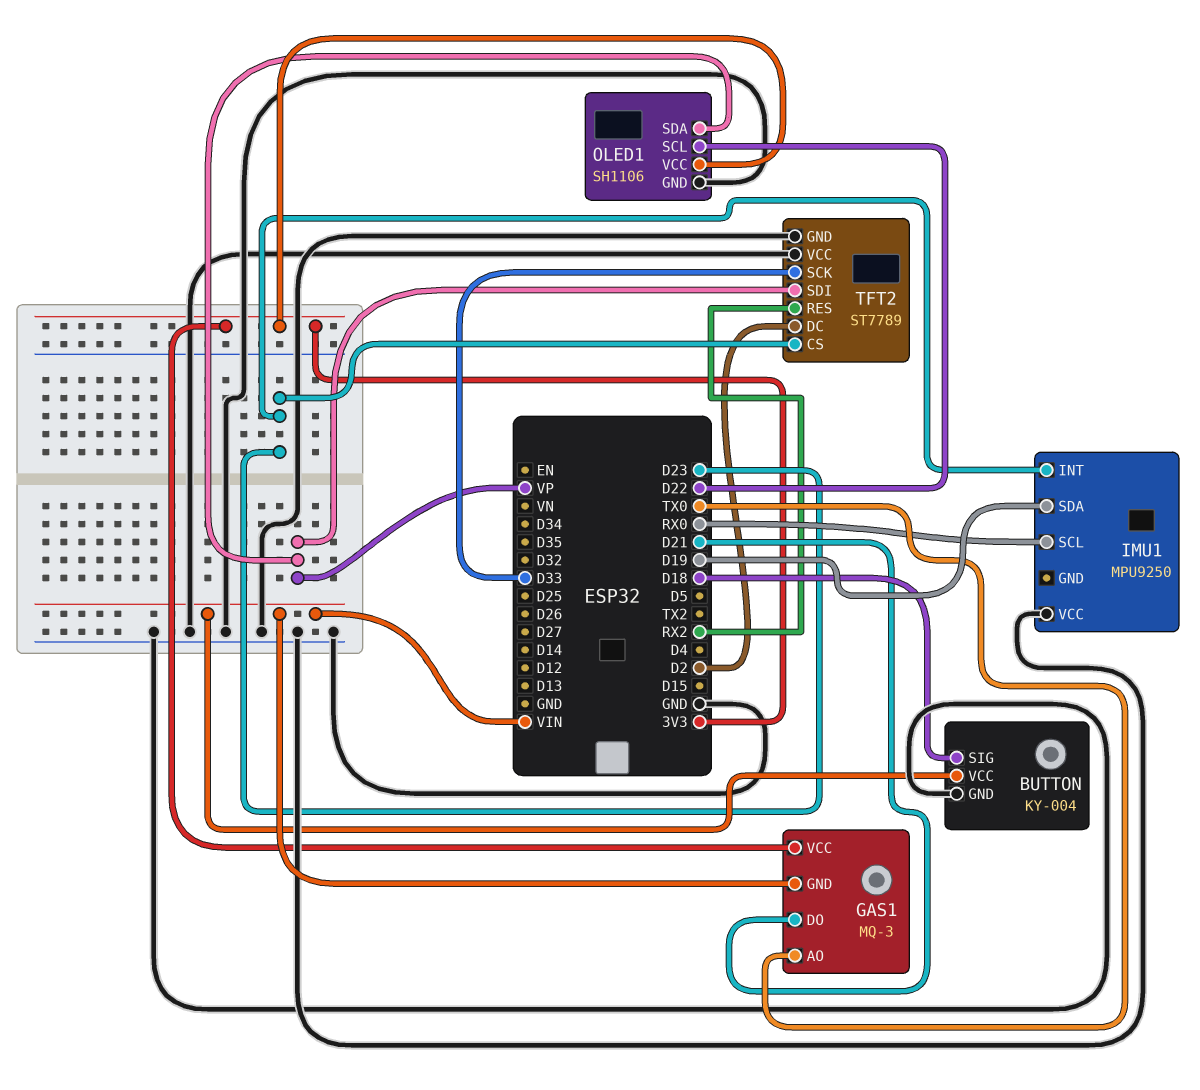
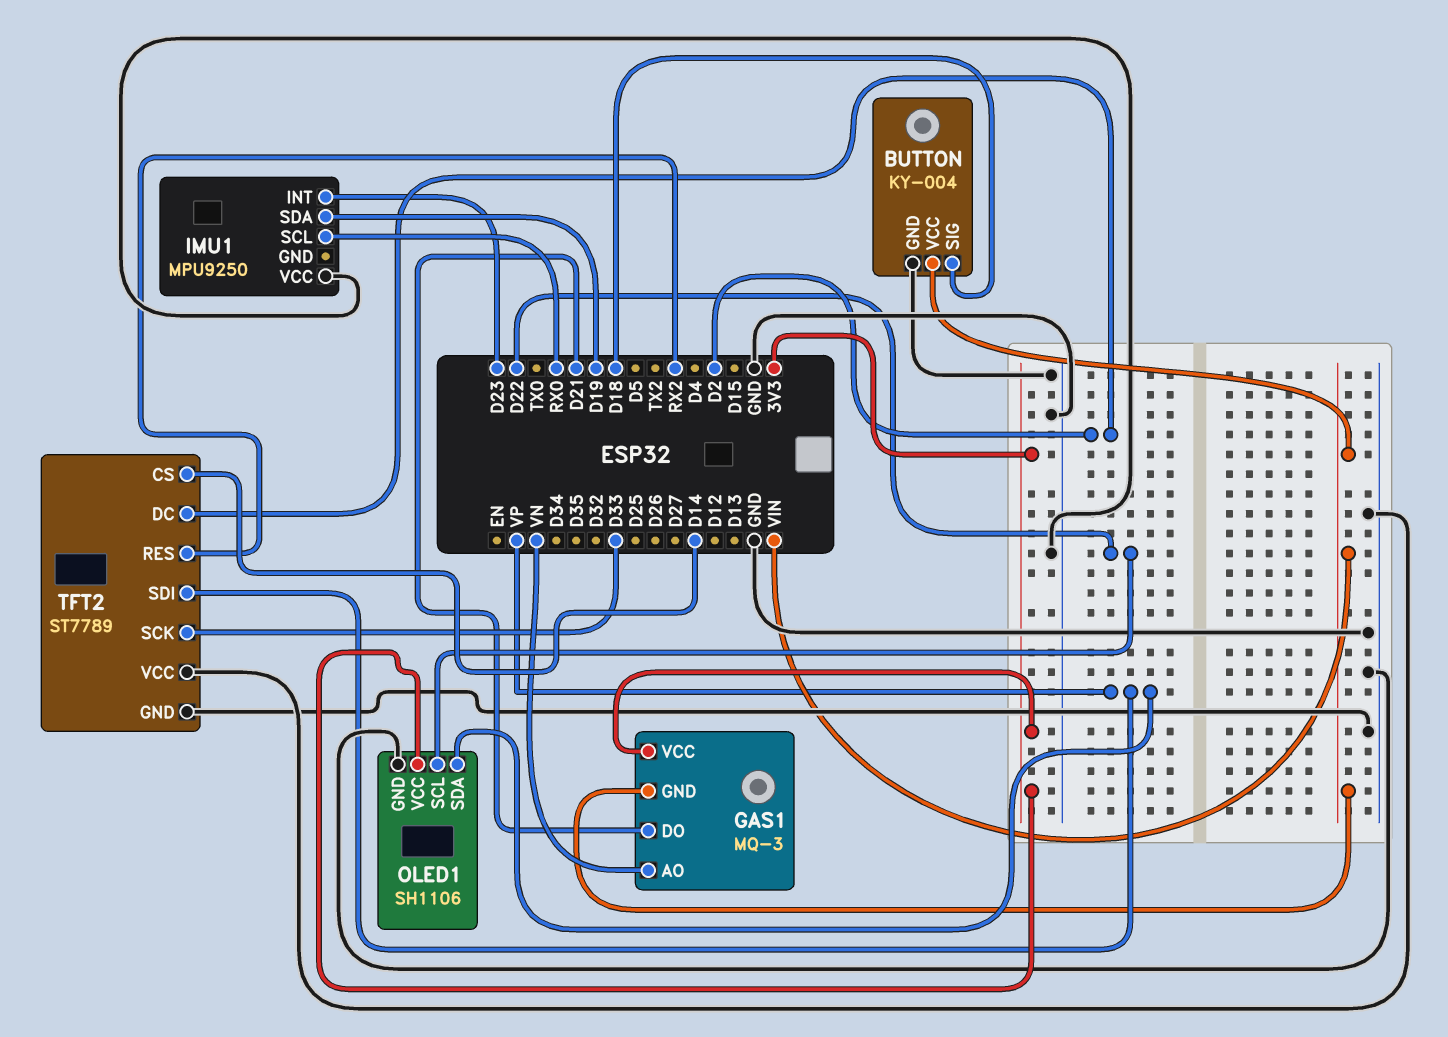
GAS1 pin AO: TX0 -> VN
TFT2 pin CS: D23 -> D14

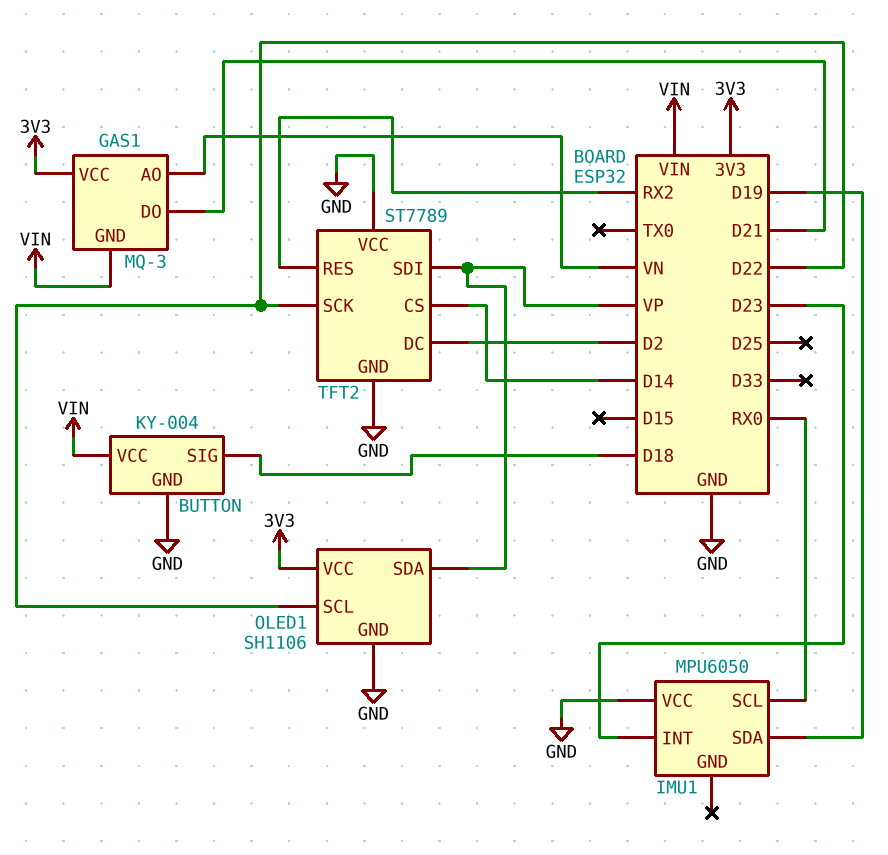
IMU1: MPU9250 -> MPU6050
TFT2 pin SCK: D33 -> D22

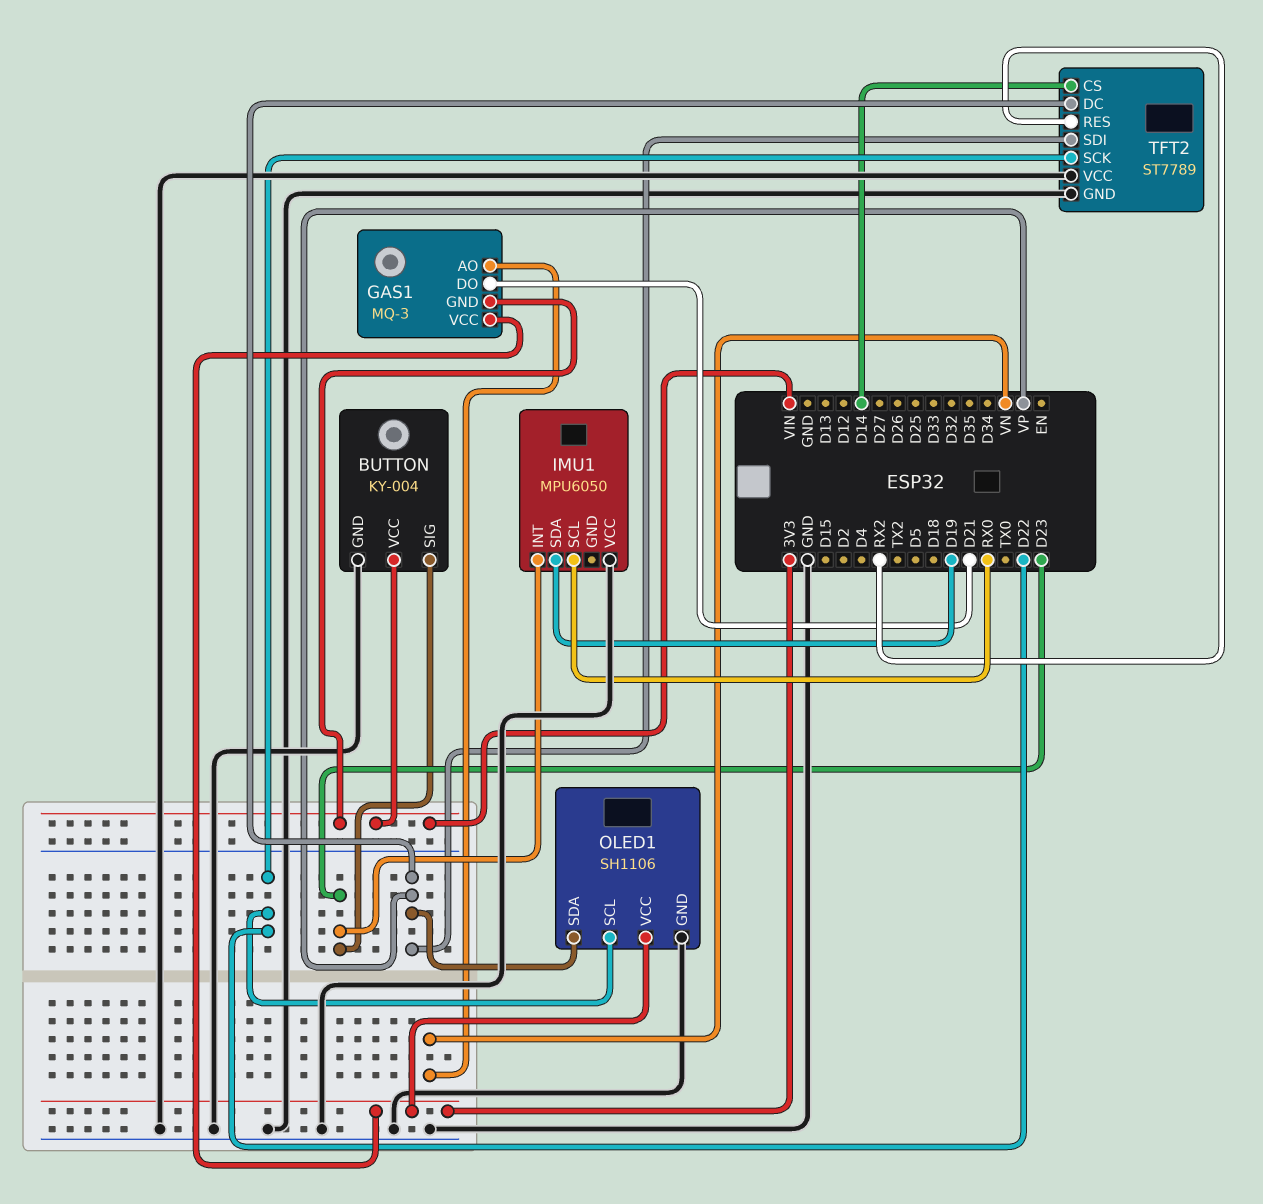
BUTTON pin SIG: D18 -> D23
TFT2 pin DC: D2 -> VP

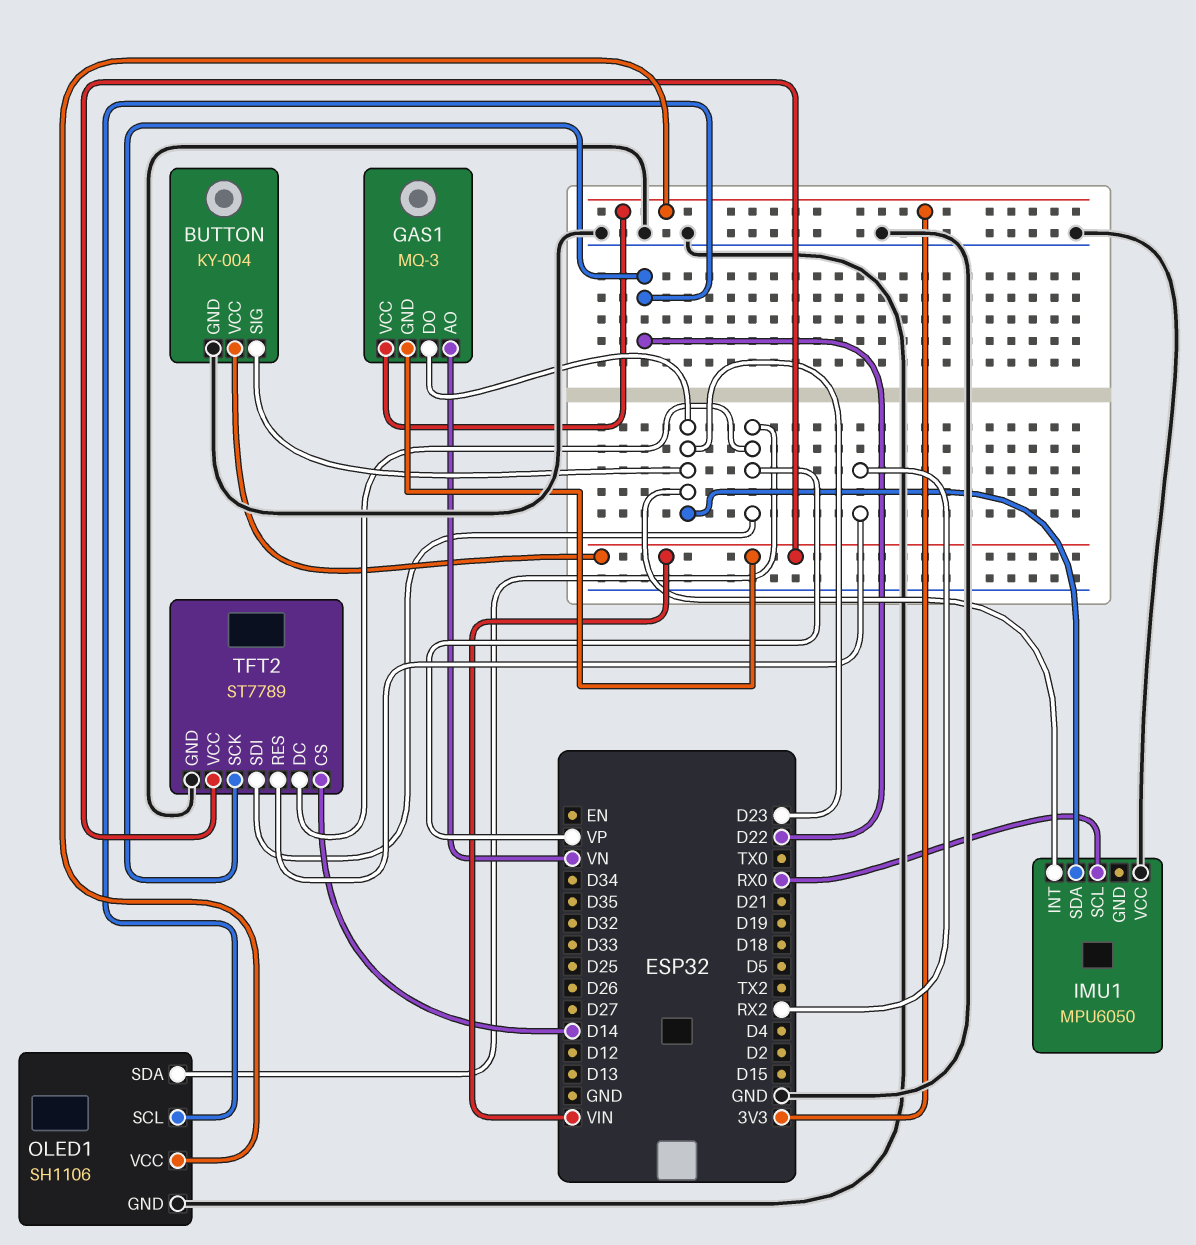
GAS1 pin DO: D21 -> D23
IMU1 pin SDA: D19 -> D23
TFT2 pin VCC: GND -> VIN

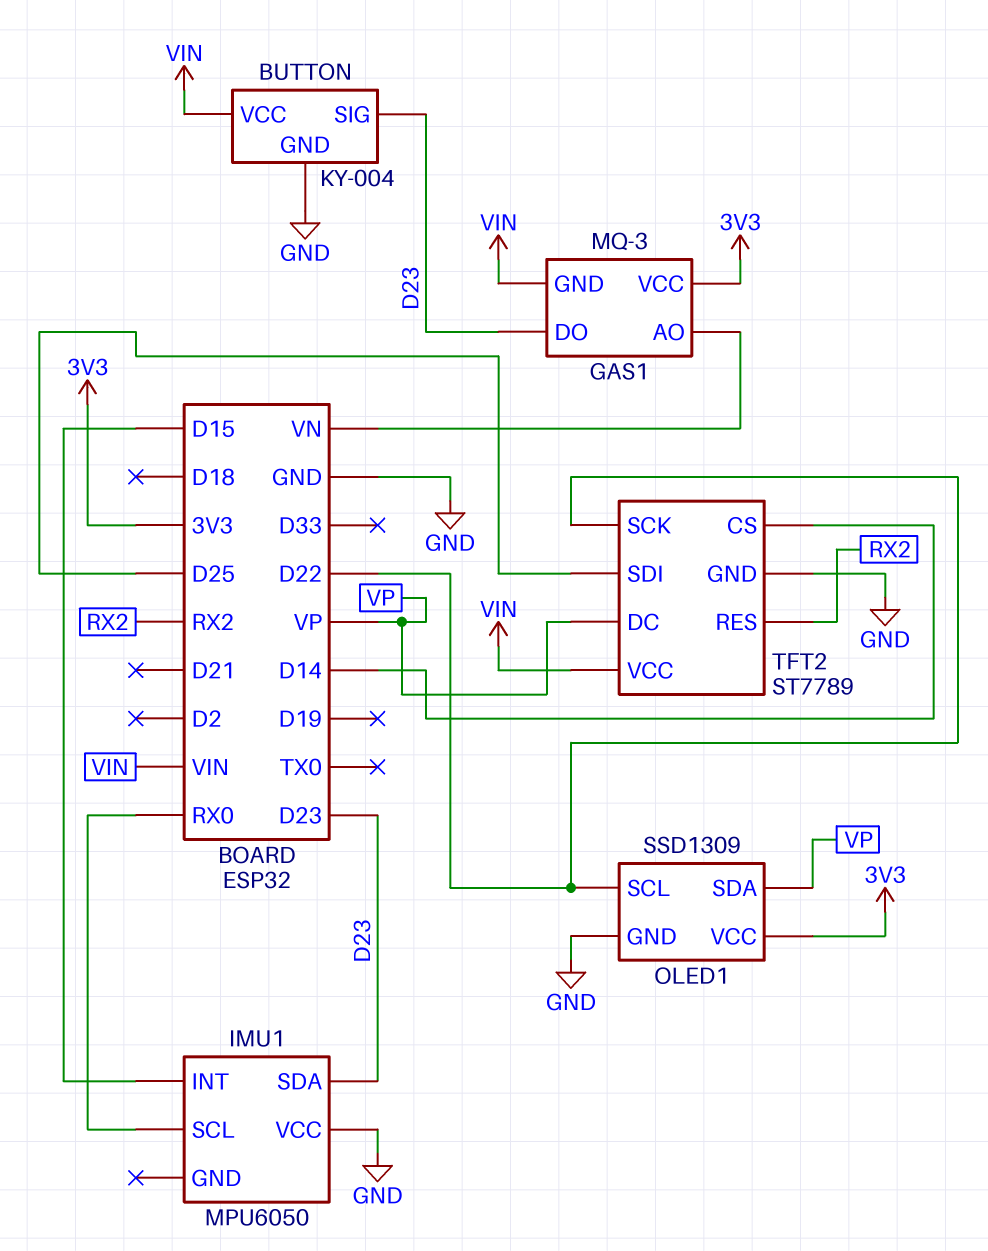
IMU1 pin INT: D23 -> D15
OLED1: SH1106 -> SSD1309
TFT2 pin SDI: VP -> D25

